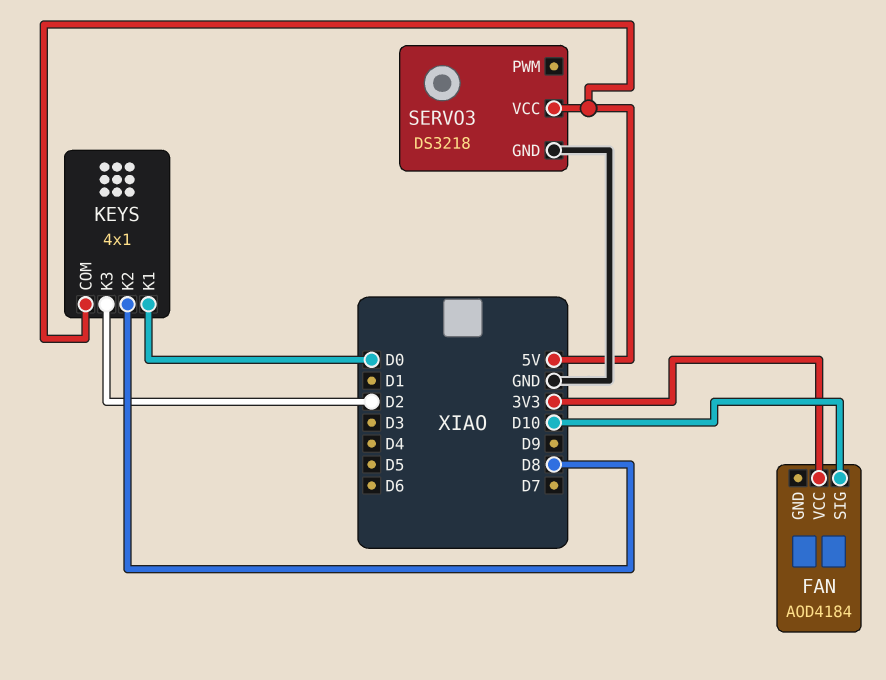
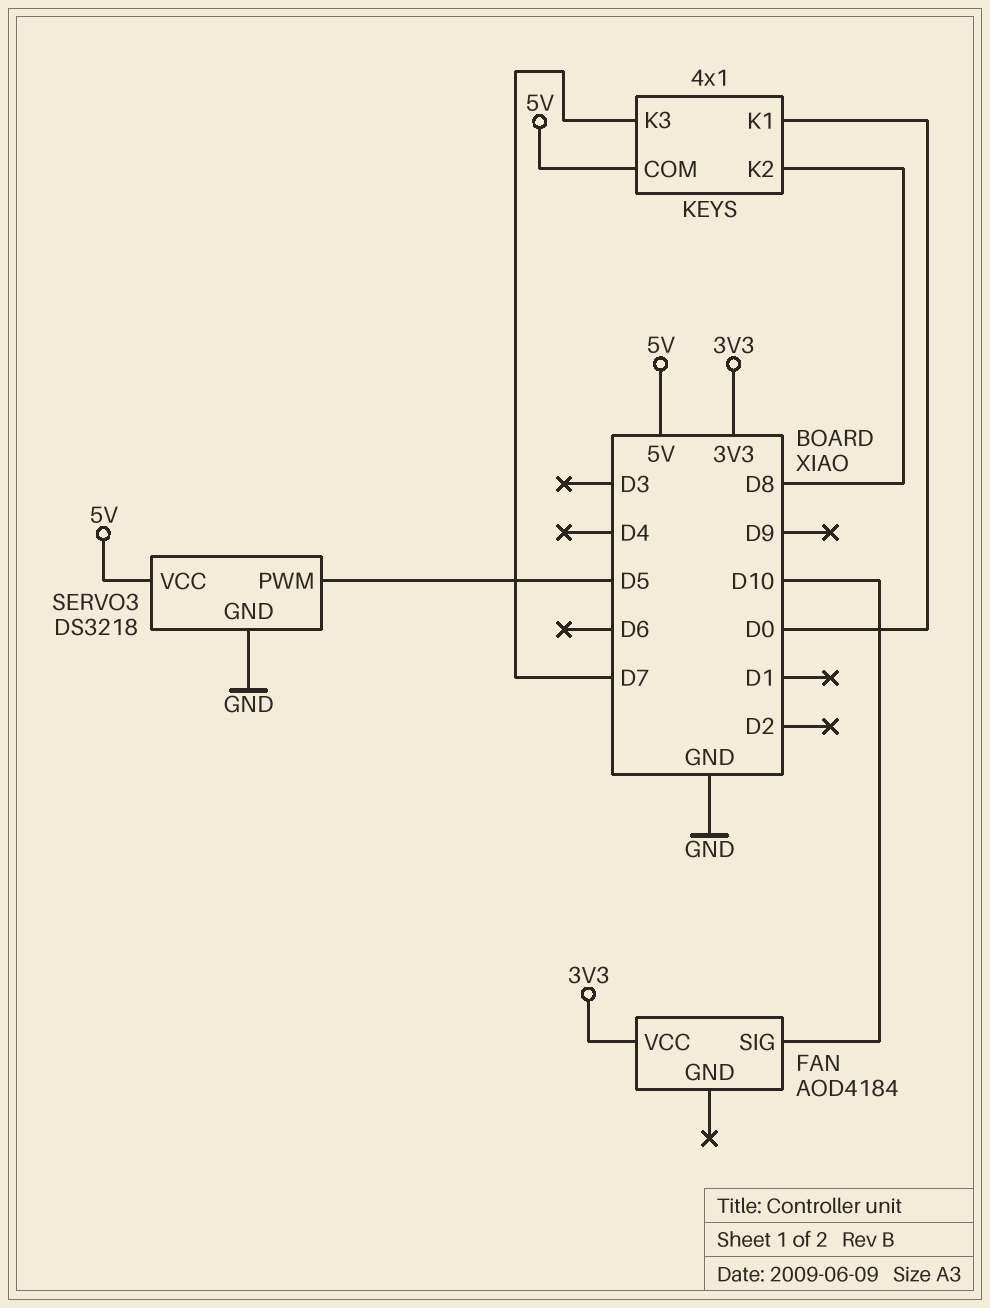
KEYS pin K3: D2 -> D7
SERVO3 pin PWM: none -> D5

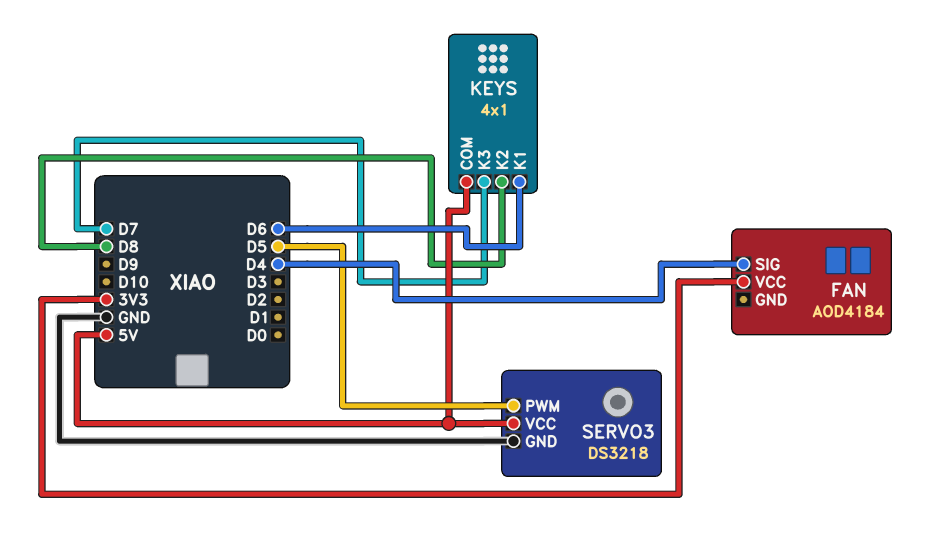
FAN pin SIG: D10 -> D4
KEYS pin K1: D0 -> D6

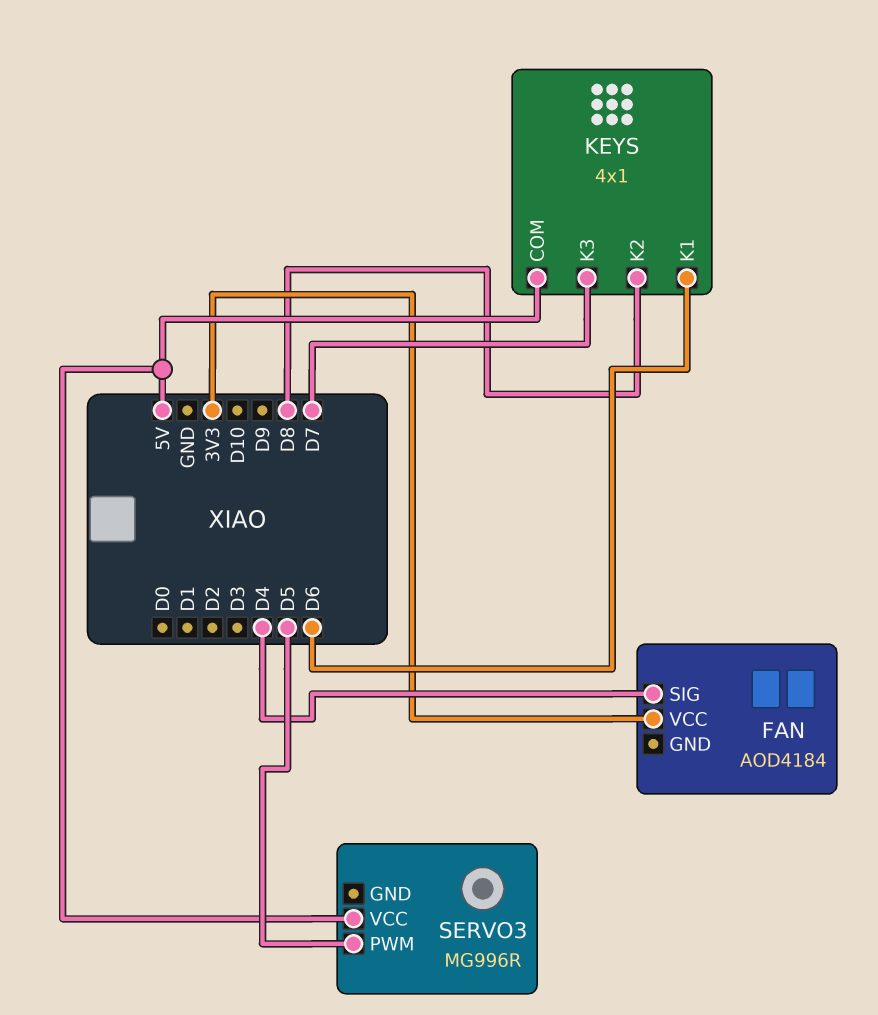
SERVO3: DS3218 -> MG996R
SERVO3 pin GND: GND -> none

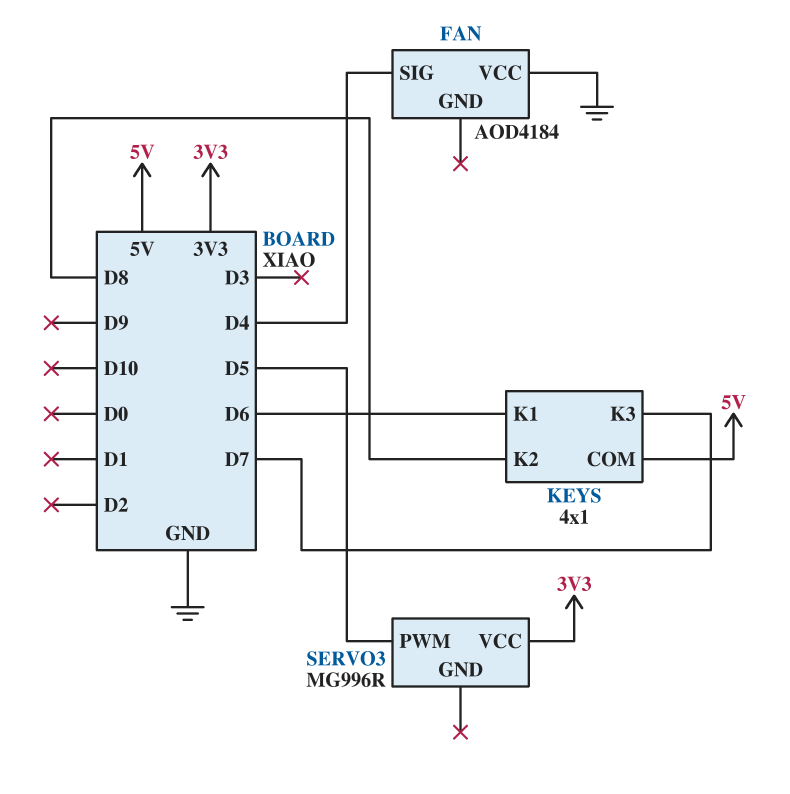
FAN pin VCC: 3V3 -> GND
SERVO3 pin VCC: 5V -> 3V3

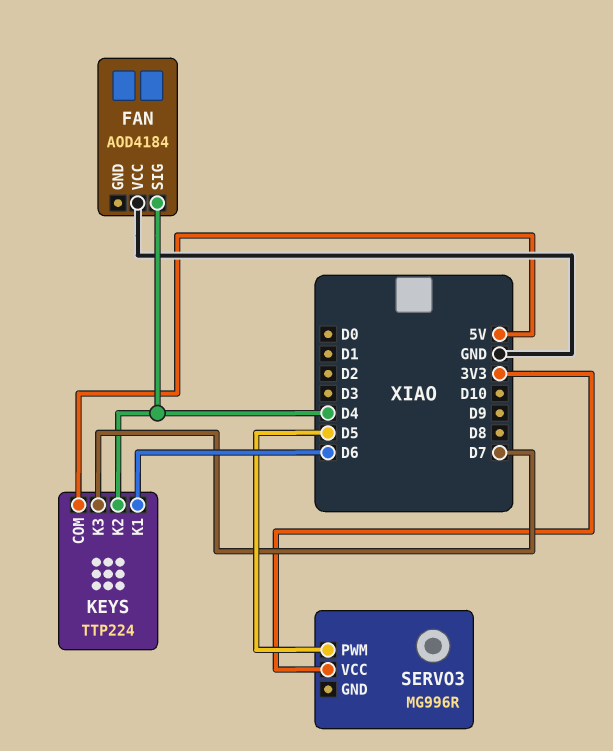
KEYS: 4x1 -> TTP224
KEYS pin K2: D8 -> D4

